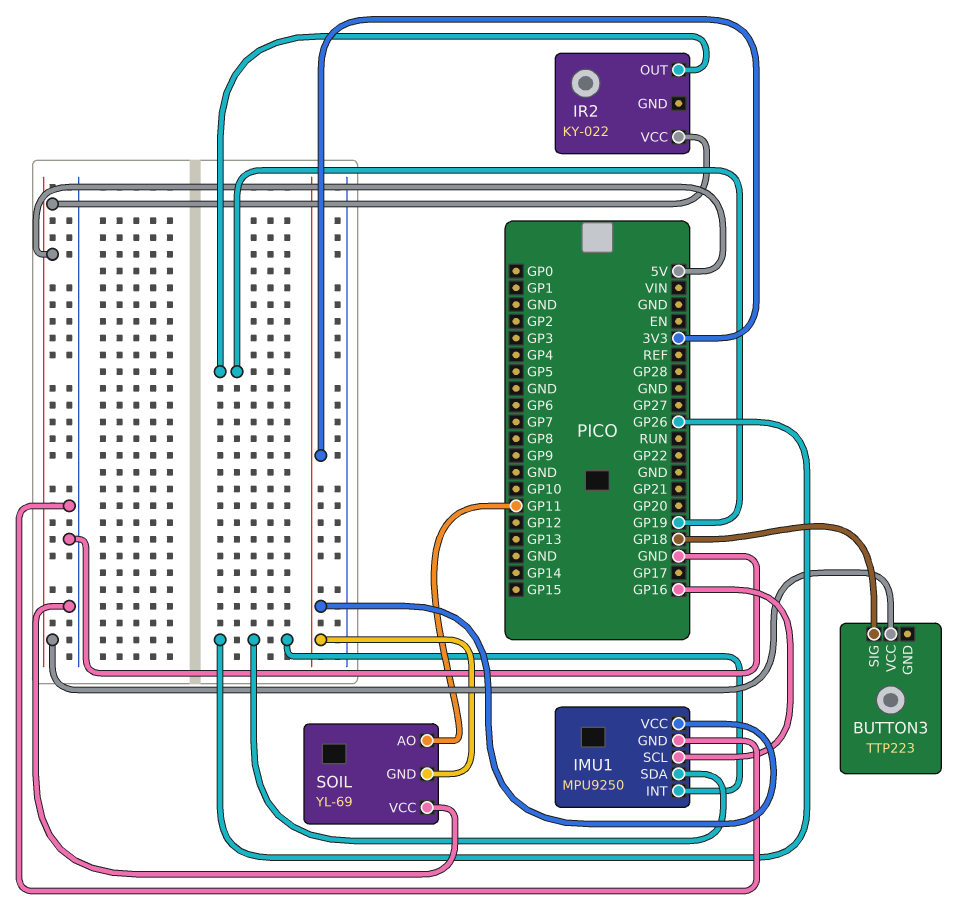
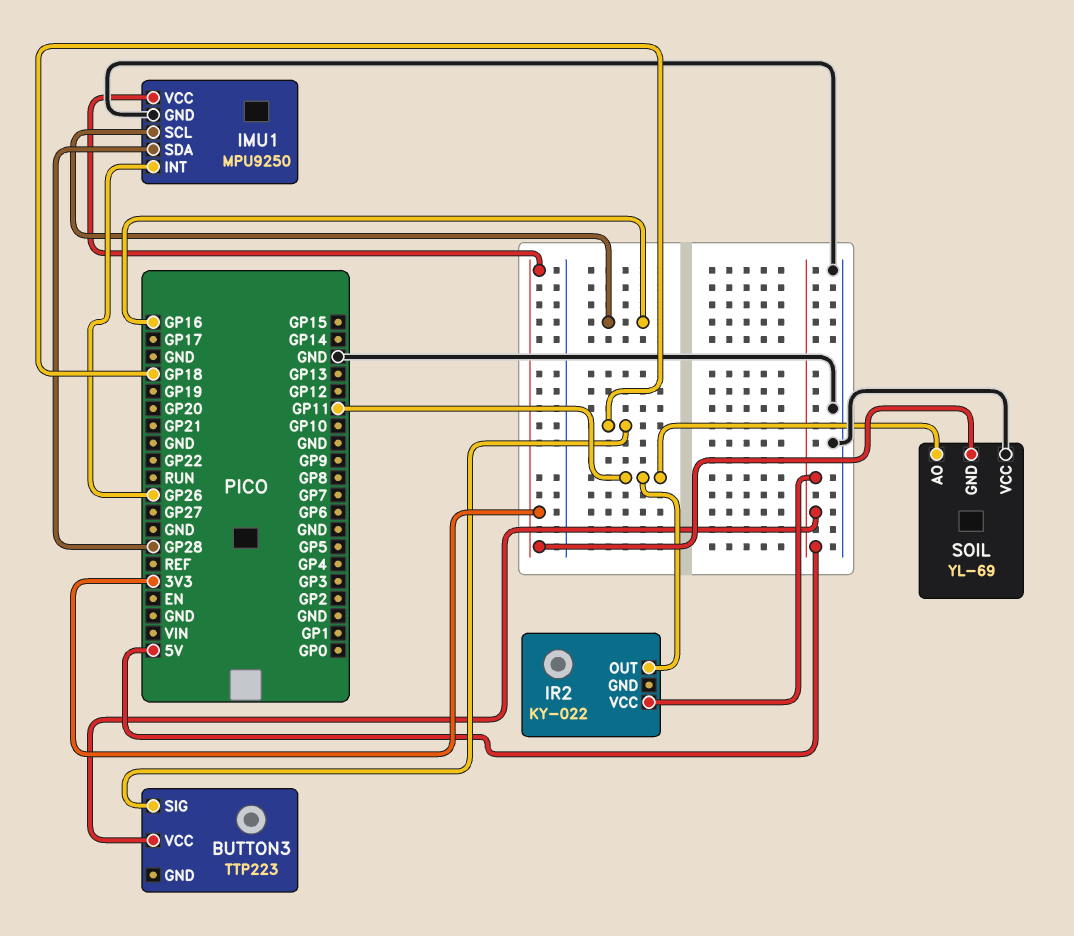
IMU1 pin SDA: GP26 -> GP28
IR2 pin OUT: GP19 -> GP11

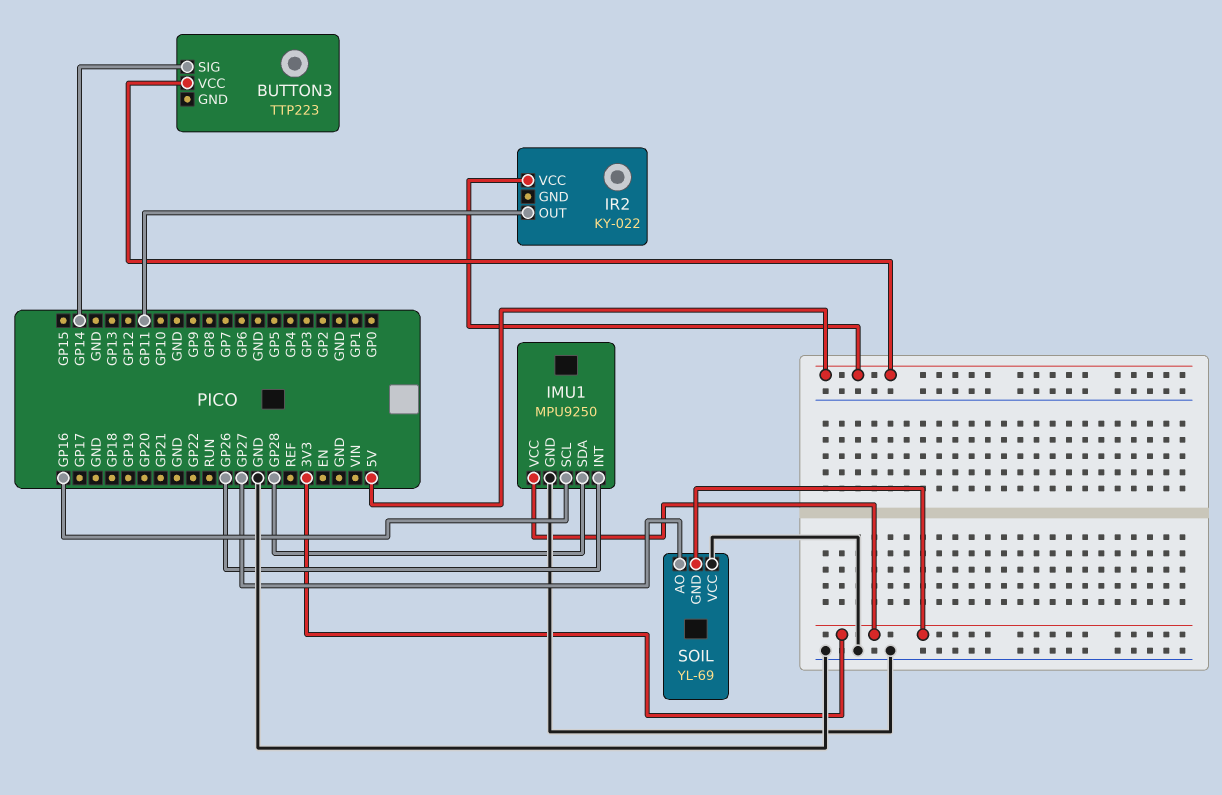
BUTTON3 pin SIG: GP18 -> GP14
SOIL pin AO: GP11 -> GP27

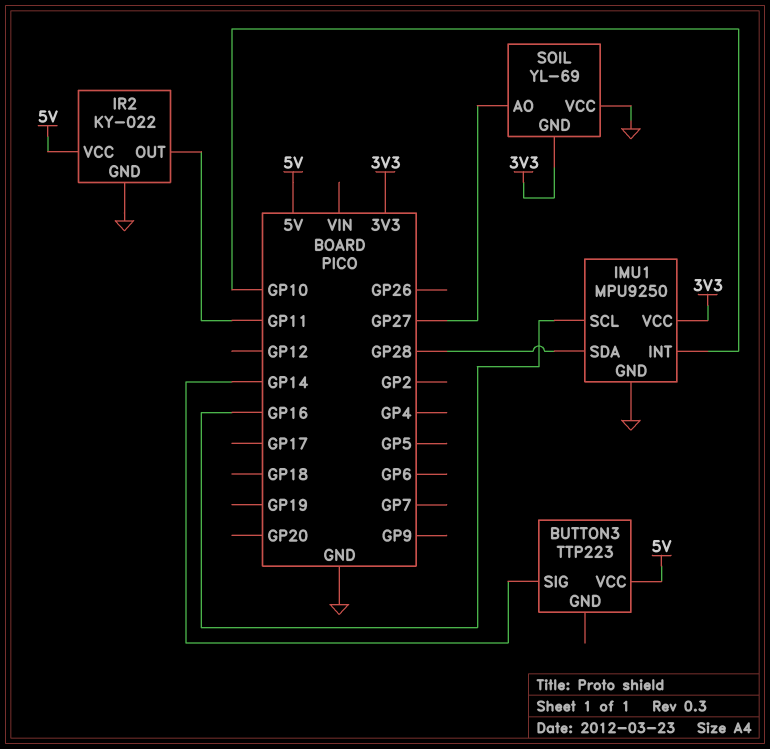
IMU1 pin INT: GP26 -> GP10
IR2 pin GND: none -> GND

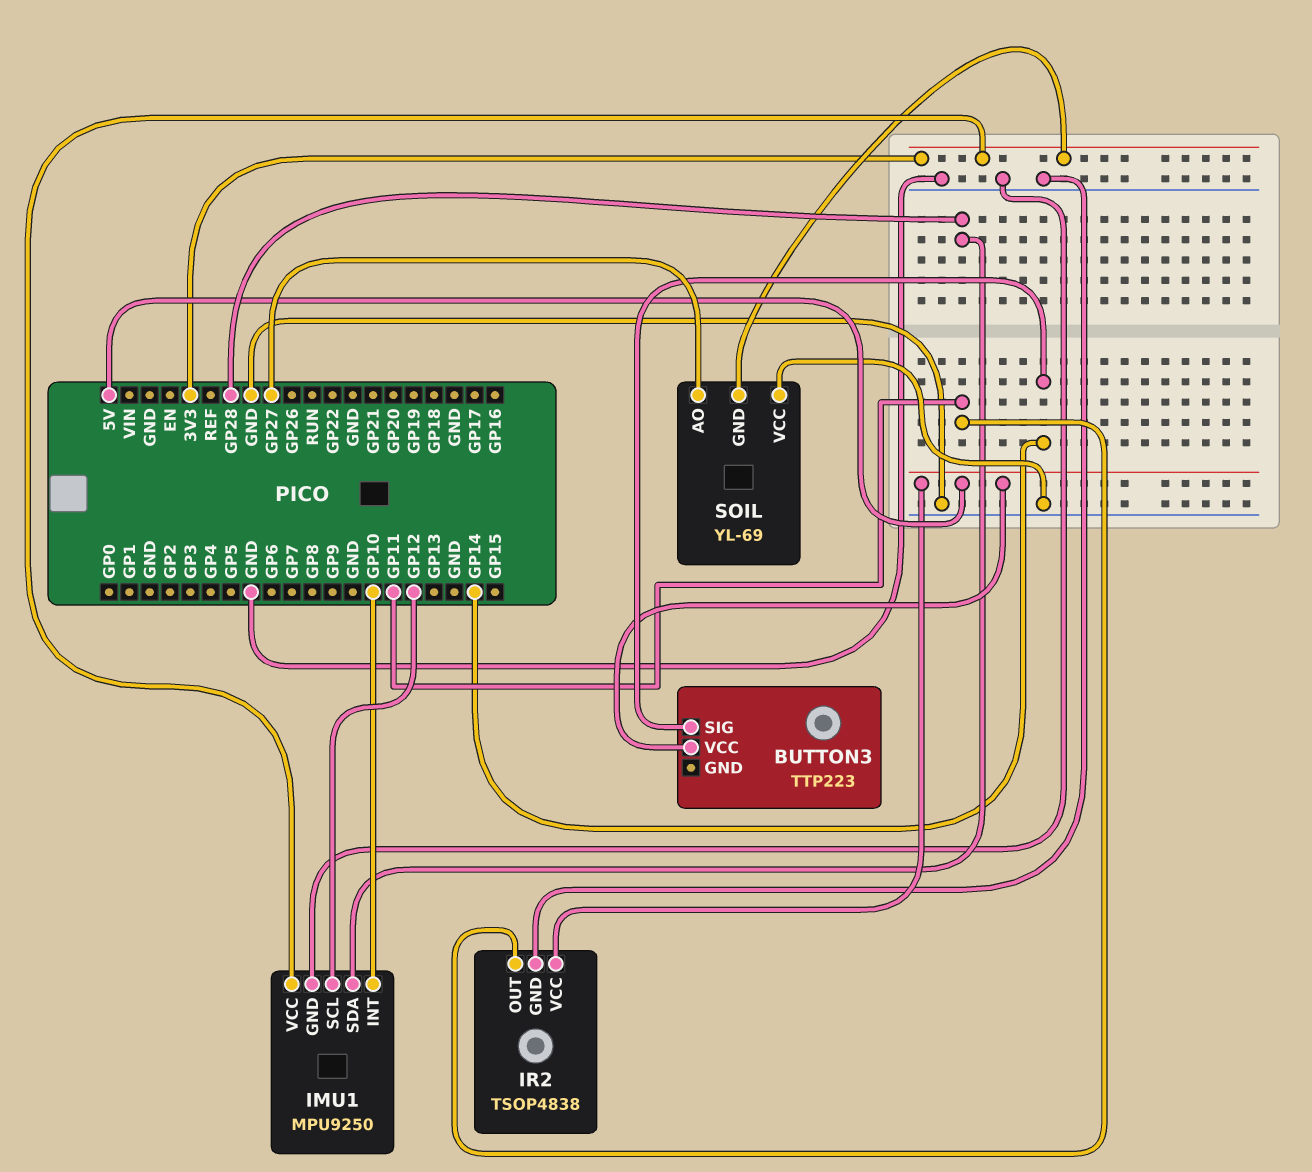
IMU1 pin SCL: GP16 -> GP12
IR2: KY-022 -> TSOP4838

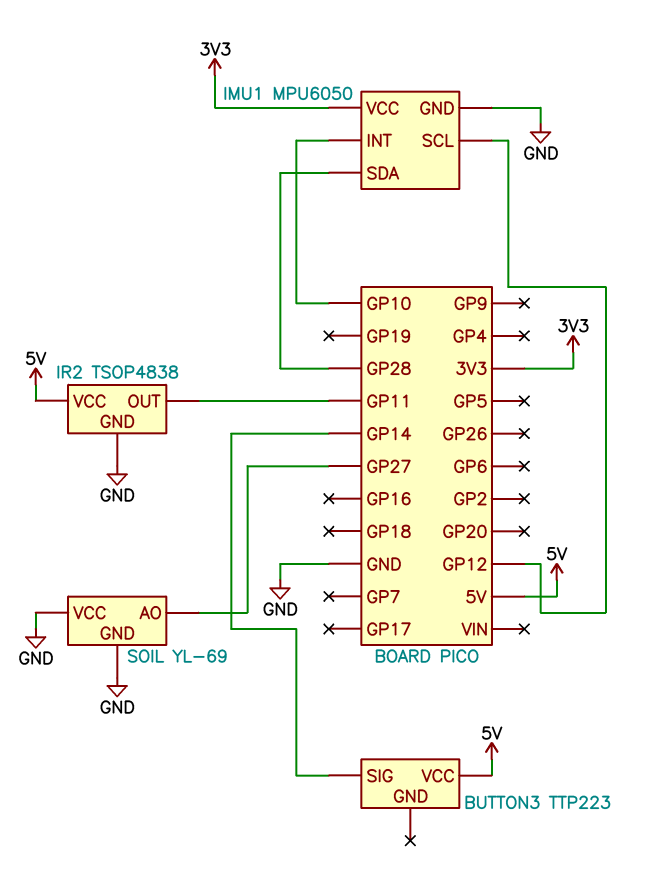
IMU1: MPU9250 -> MPU6050
SOIL pin GND: 3V3 -> GND

